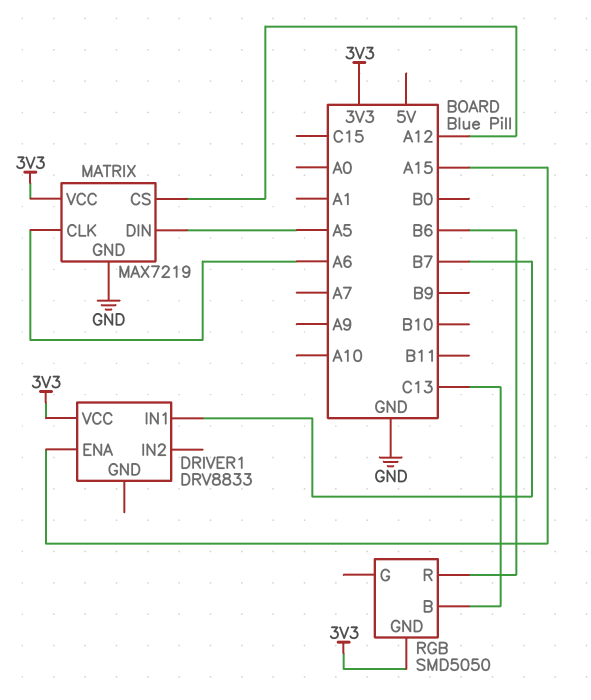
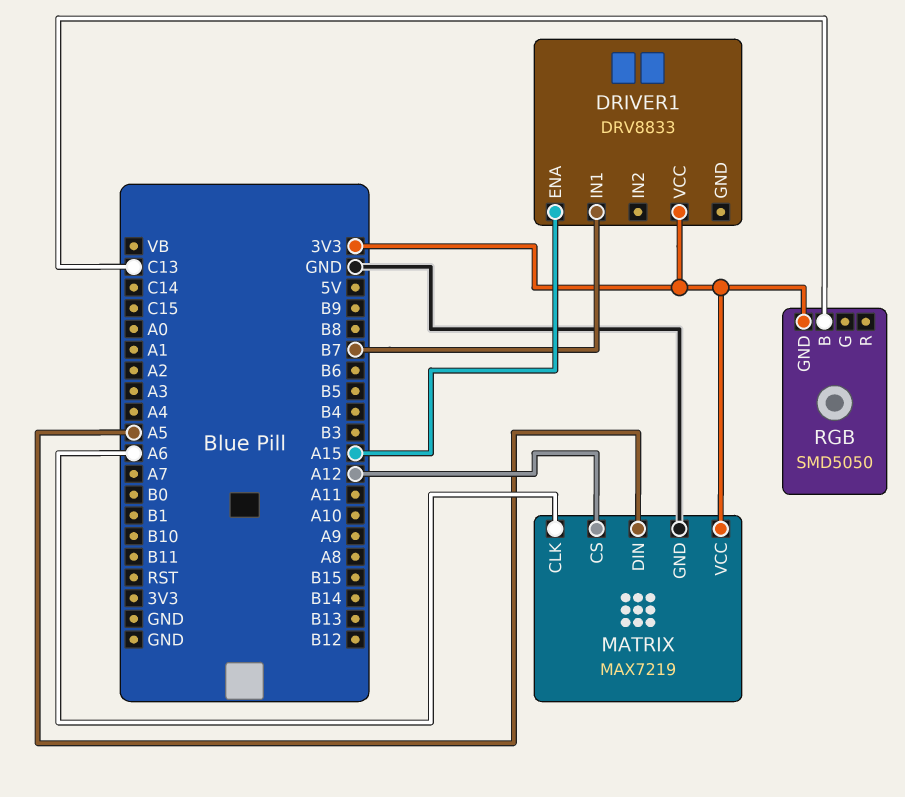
RGB pin R: B6 -> none

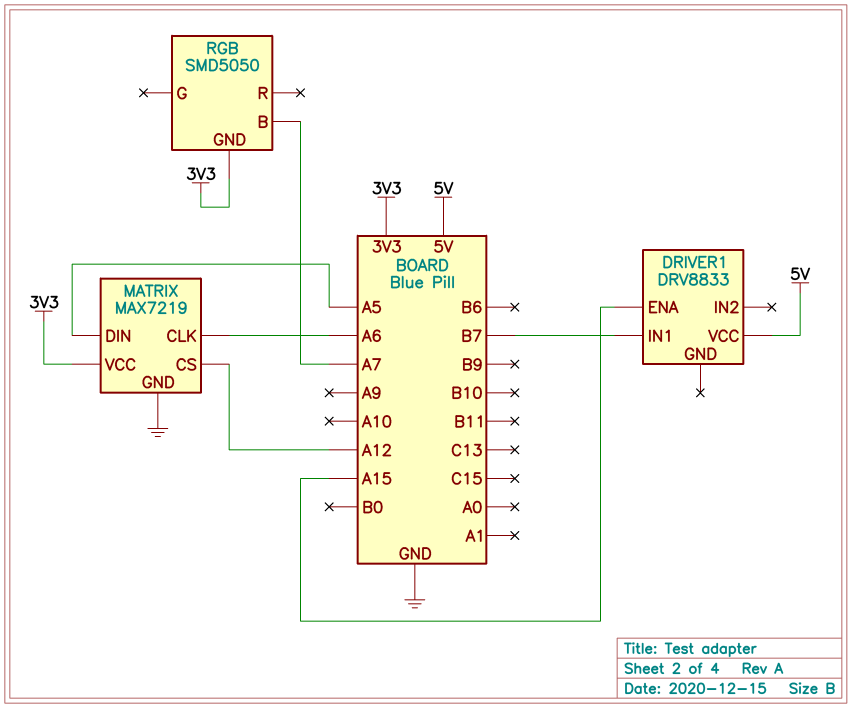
DRIVER1 pin VCC: 3V3 -> 5V
RGB pin B: C13 -> A7

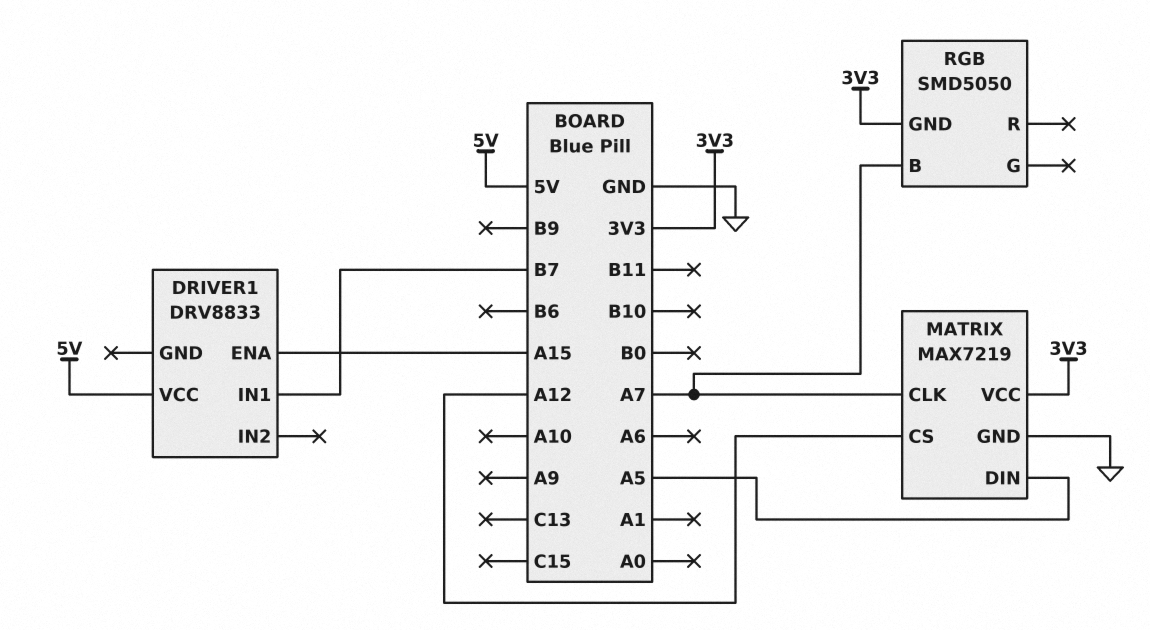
MATRIX pin CLK: A6 -> A7

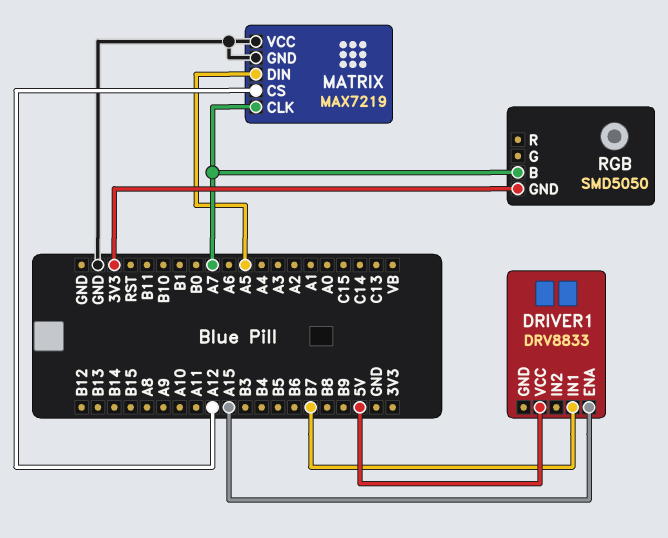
MATRIX pin VCC: 3V3 -> GND

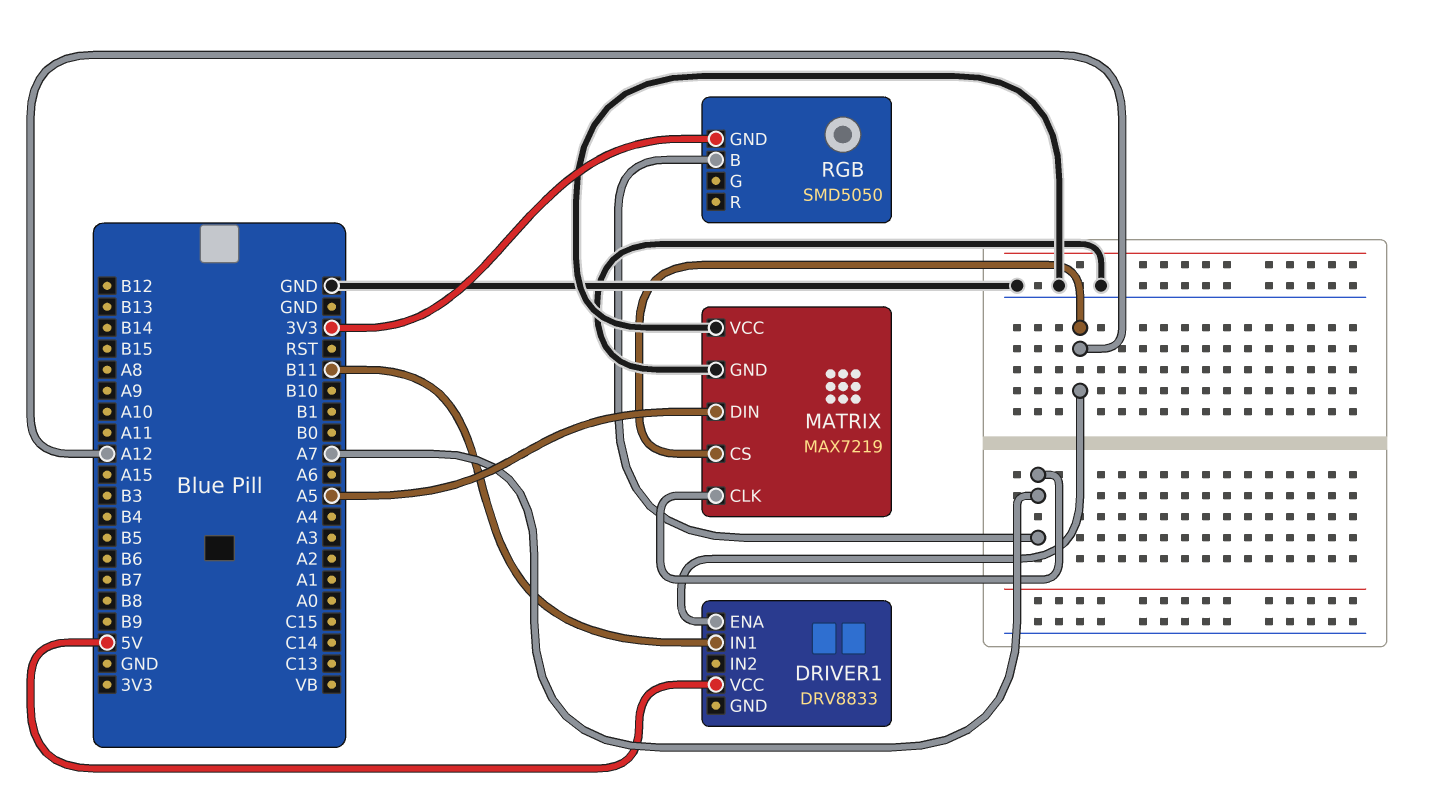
DRIVER1 pin ENA: A15 -> A12
DRIVER1 pin IN1: B7 -> B11

